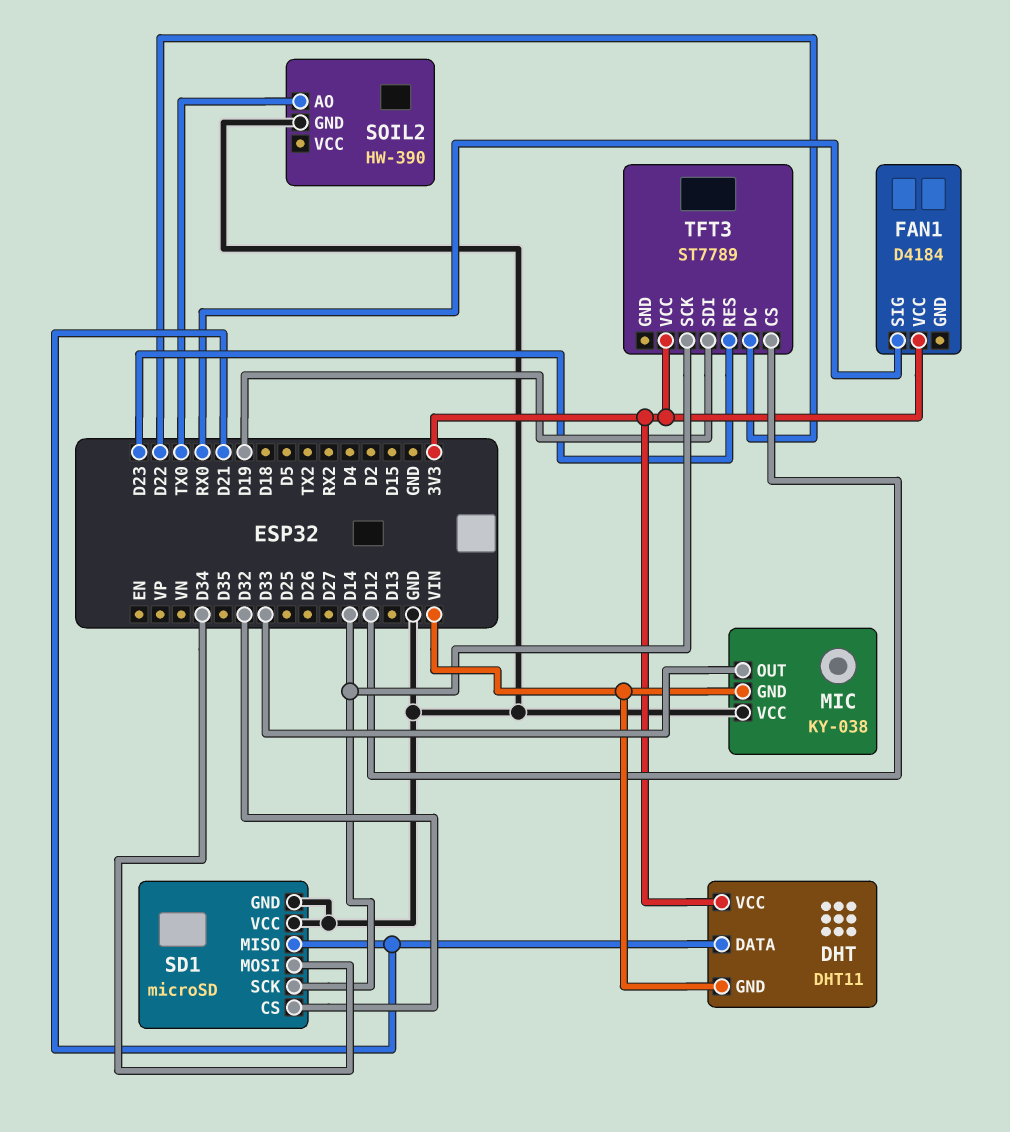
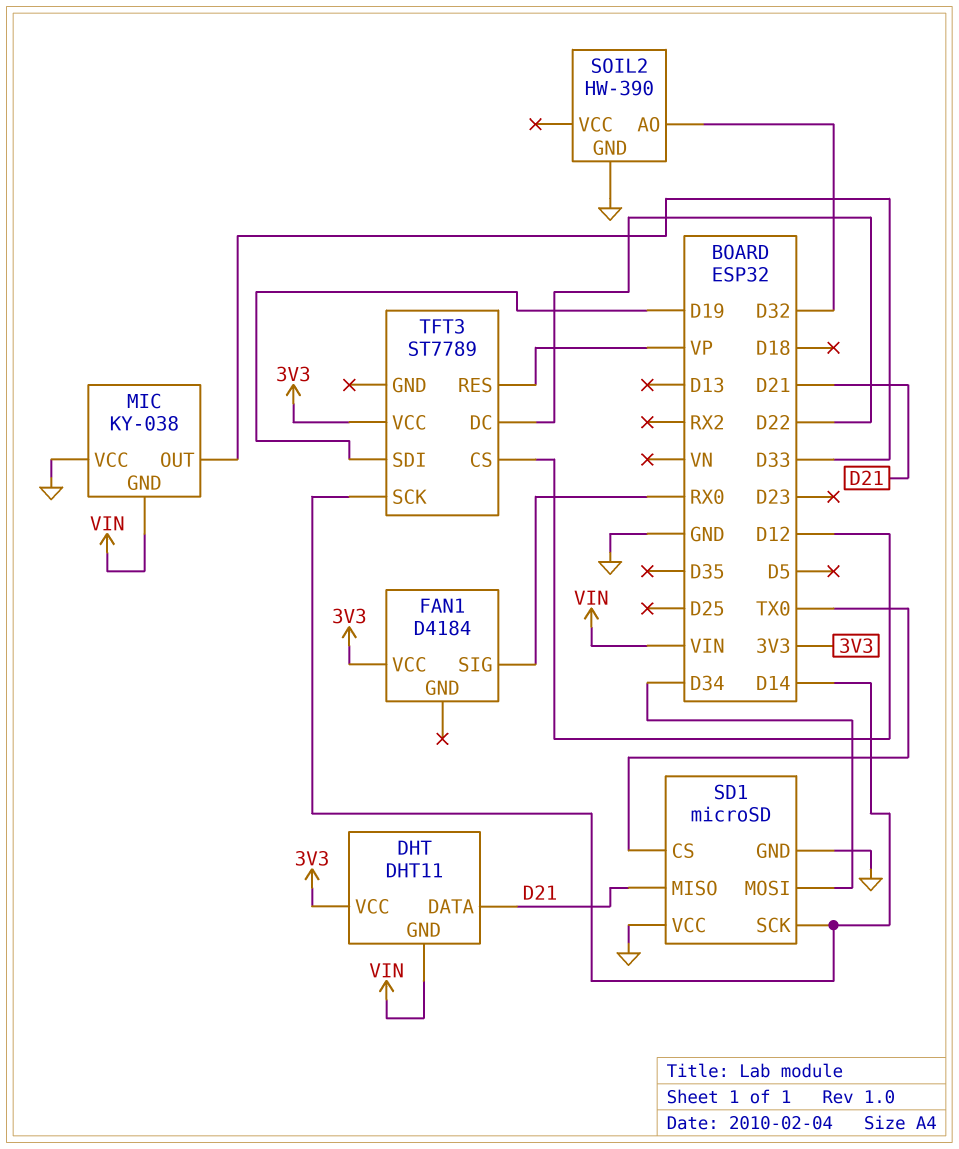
SD1 pin CS: D32 -> TX0
SOIL2 pin AO: TX0 -> D32
TFT3 pin RES: D23 -> VP

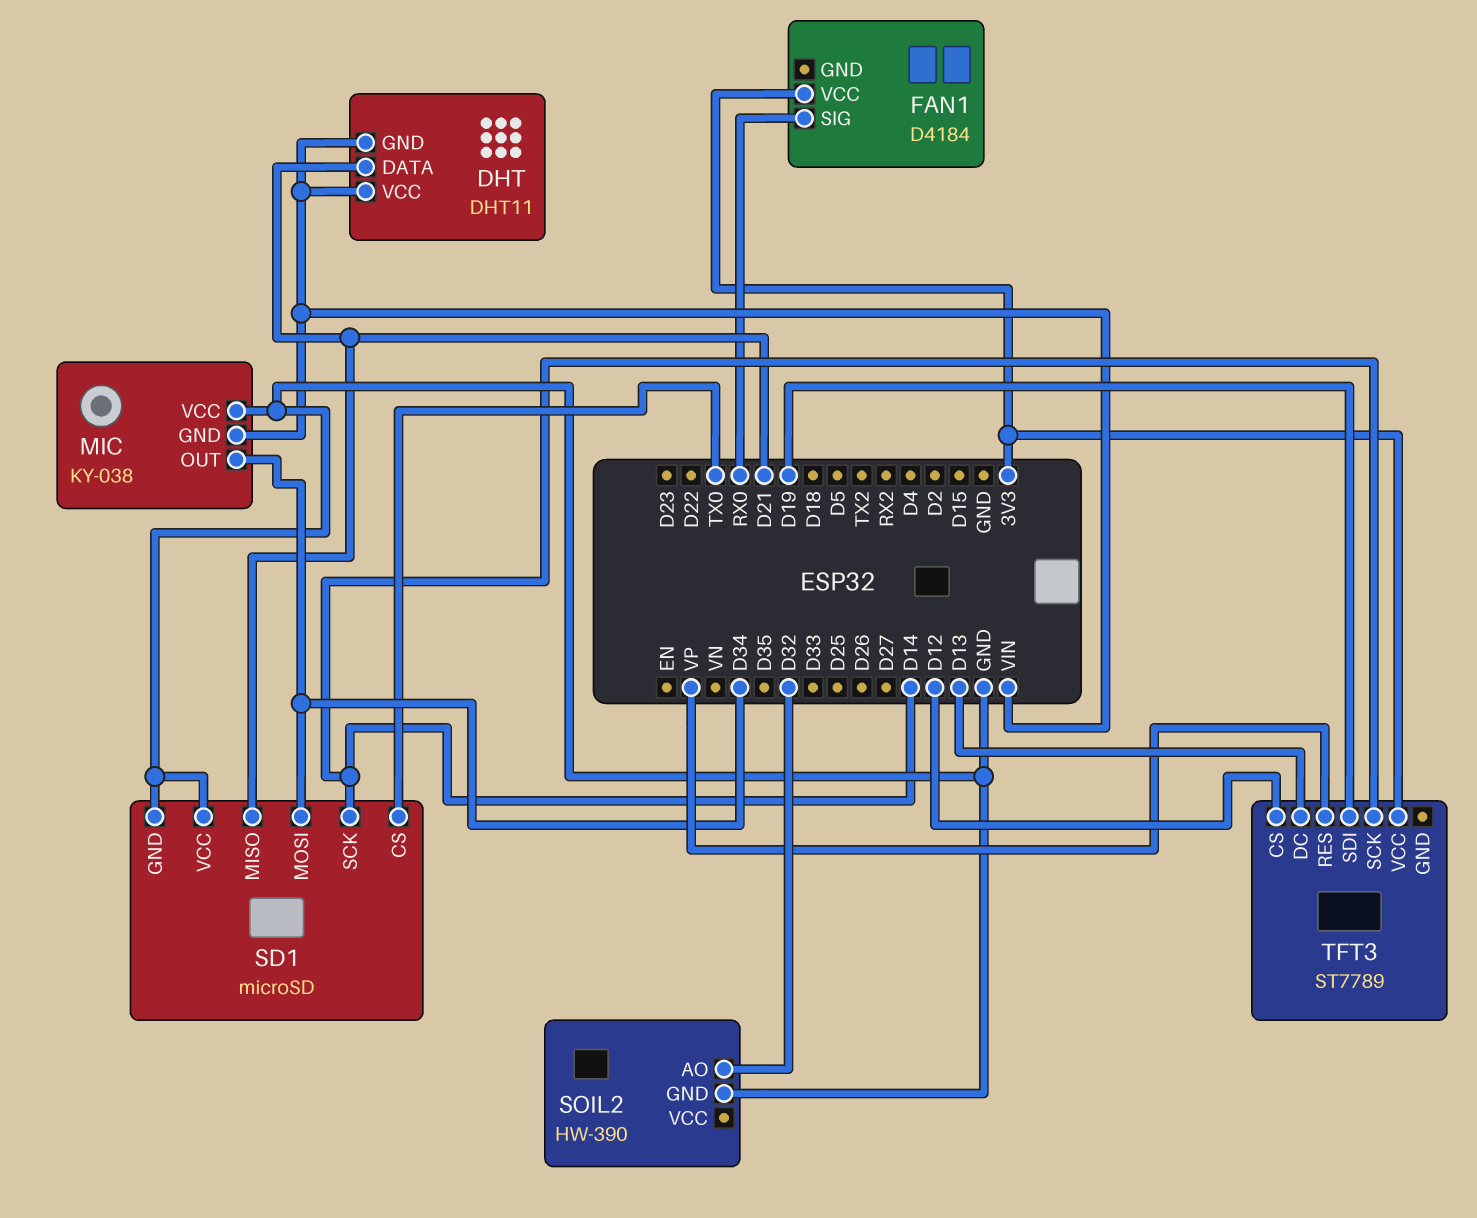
DHT pin VCC: 3V3 -> VIN
MIC pin OUT: D33 -> D34
TFT3 pin DC: D22 -> D13

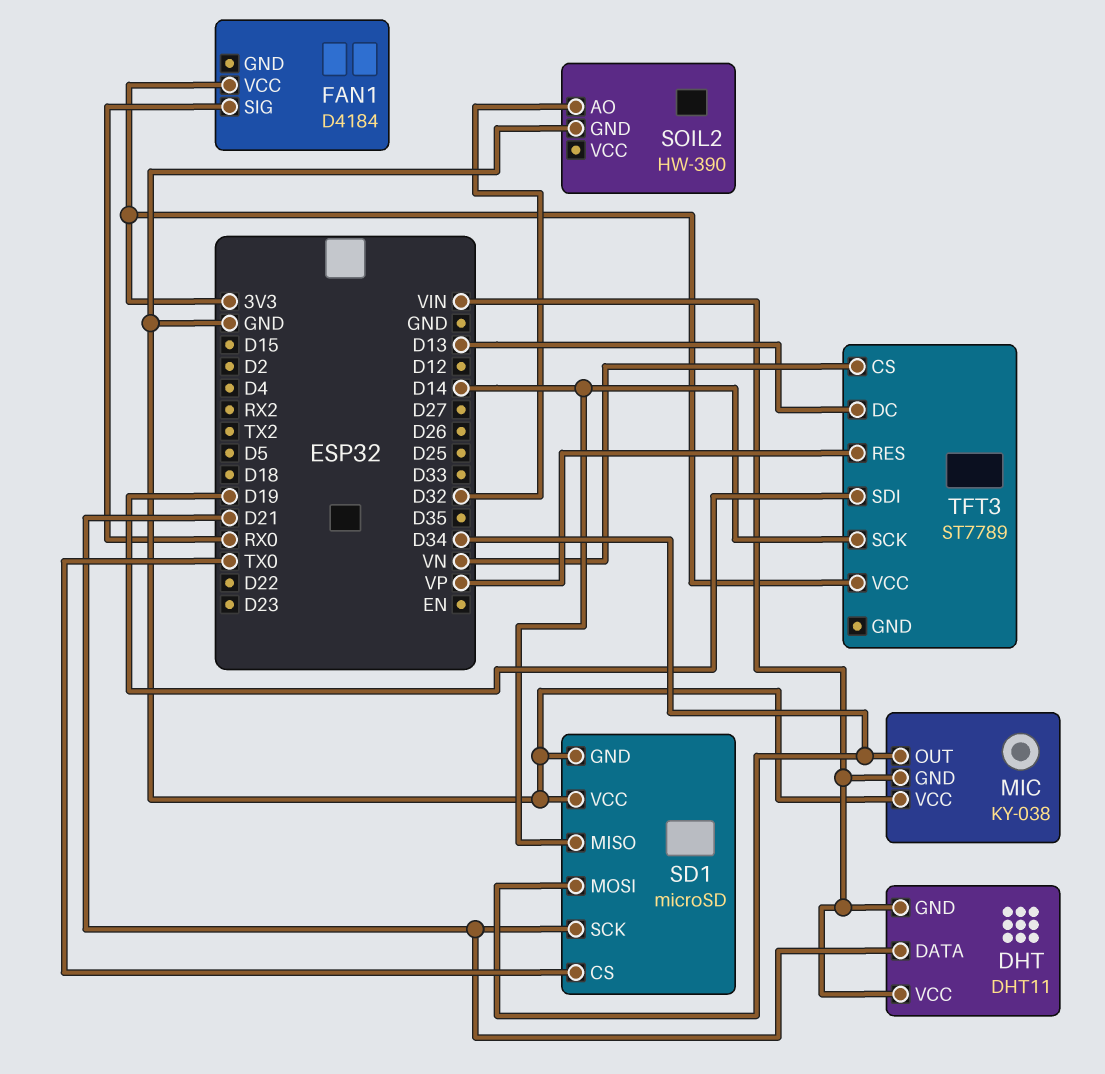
SD1 pin MISO: D21 -> D14
SD1 pin SCK: D14 -> D21
TFT3 pin CS: D12 -> VN

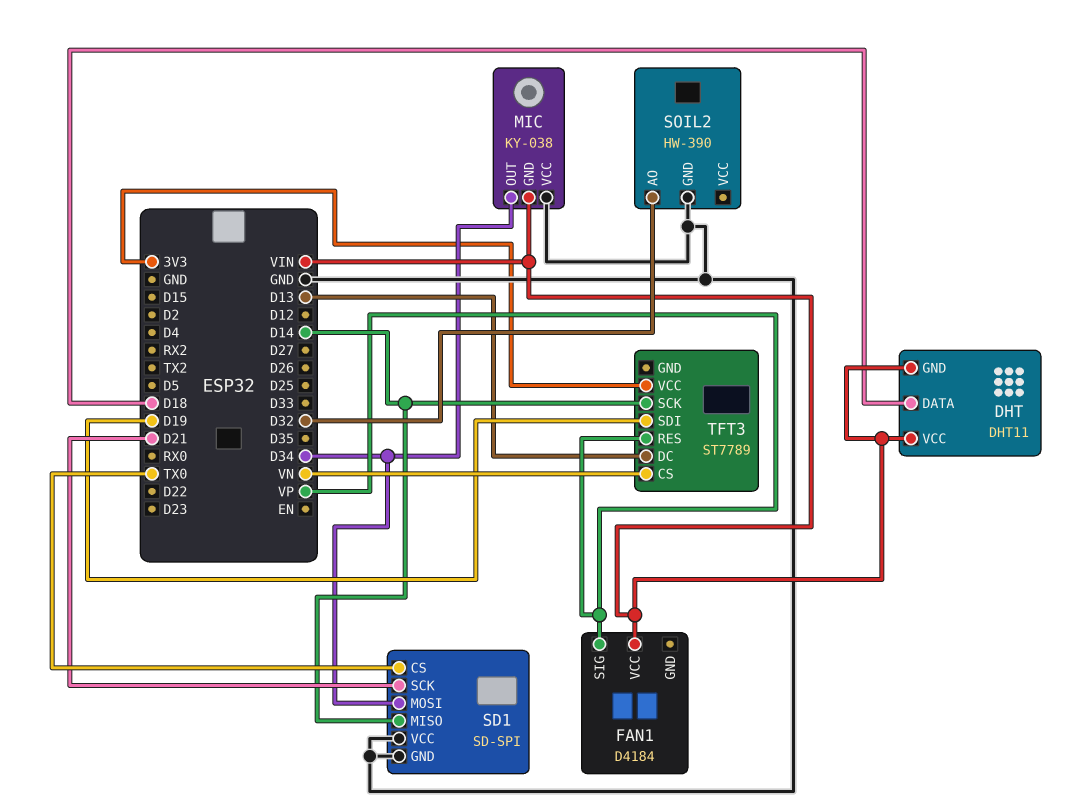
DHT pin DATA: D21 -> D18
FAN1 pin SIG: RX0 -> VP
FAN1 pin VCC: 3V3 -> VIN
SD1: microSD -> SD-SPI

